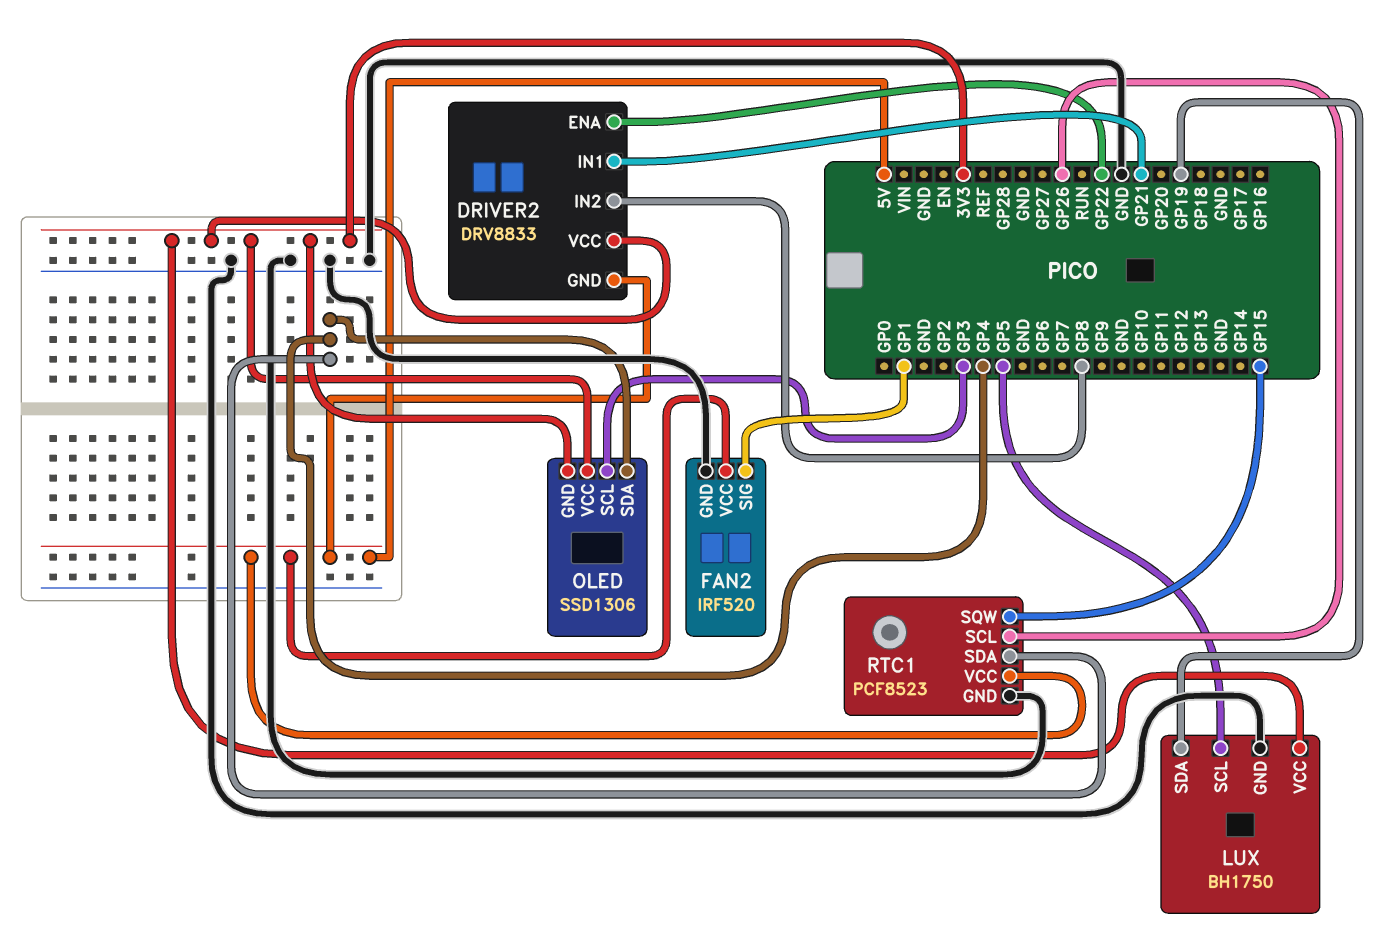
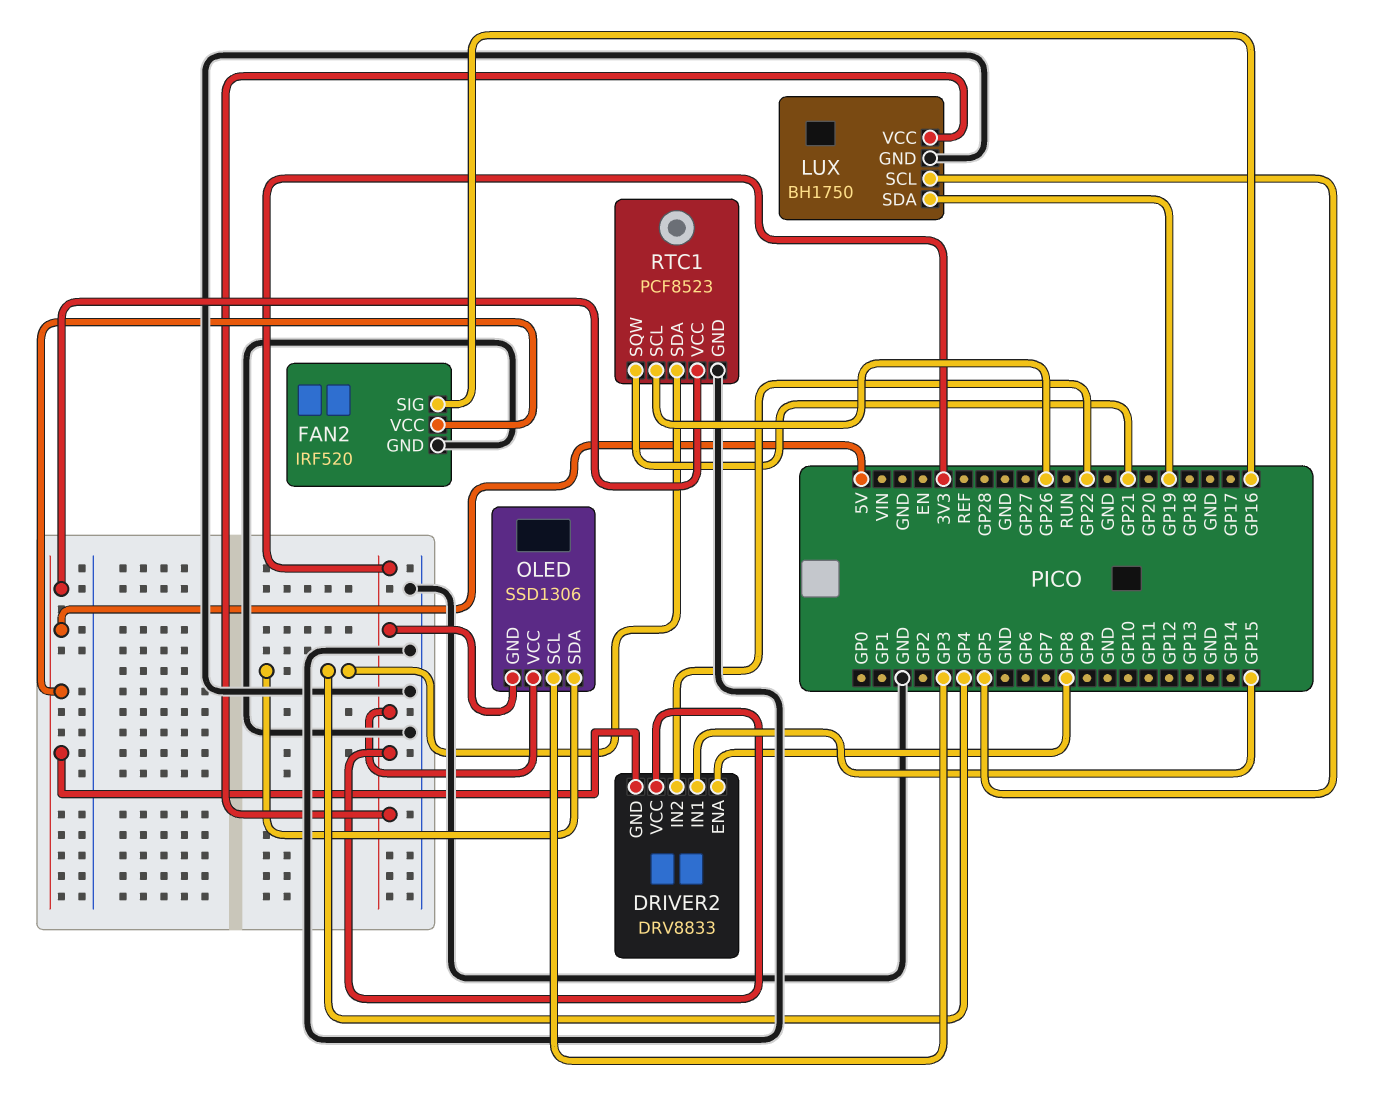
DRIVER2 pin ENA: GP22 -> GP8
DRIVER2 pin IN1: GP21 -> GP15
DRIVER2 pin IN2: GP8 -> GP22
FAN2 pin SIG: GP1 -> GP16
RTC1 pin SQW: GP15 -> GP21

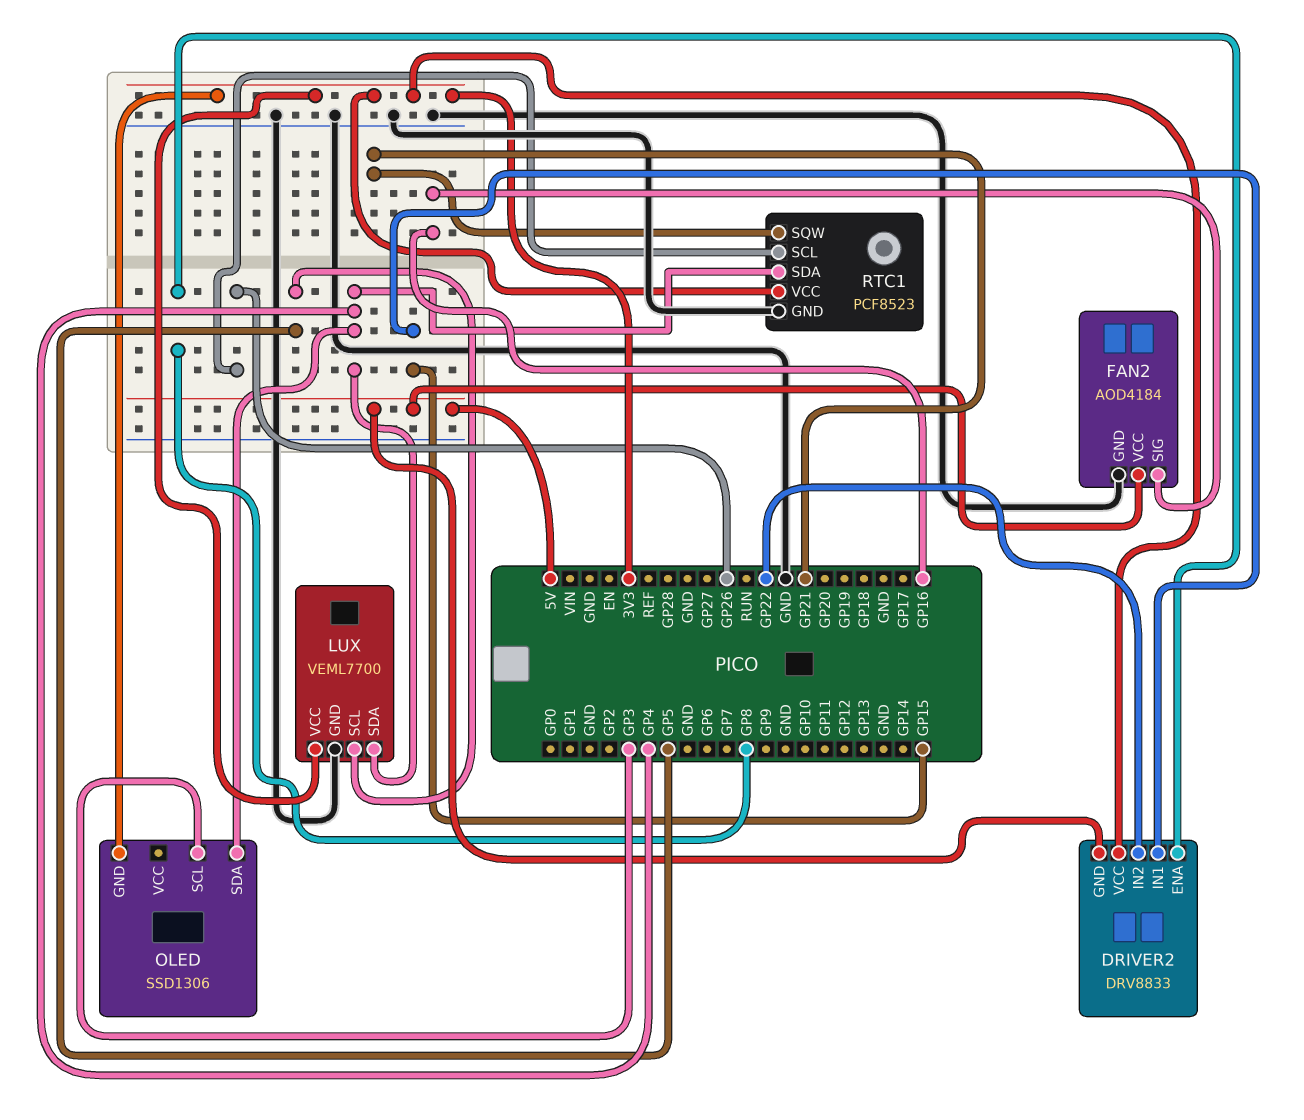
FAN2: IRF520 -> AOD4184
LUX: BH1750 -> VEML7700
LUX pin SDA: GP19 -> GP4
OLED pin VCC: 3V3 -> none
RTC1 pin VCC: 5V -> 3V3

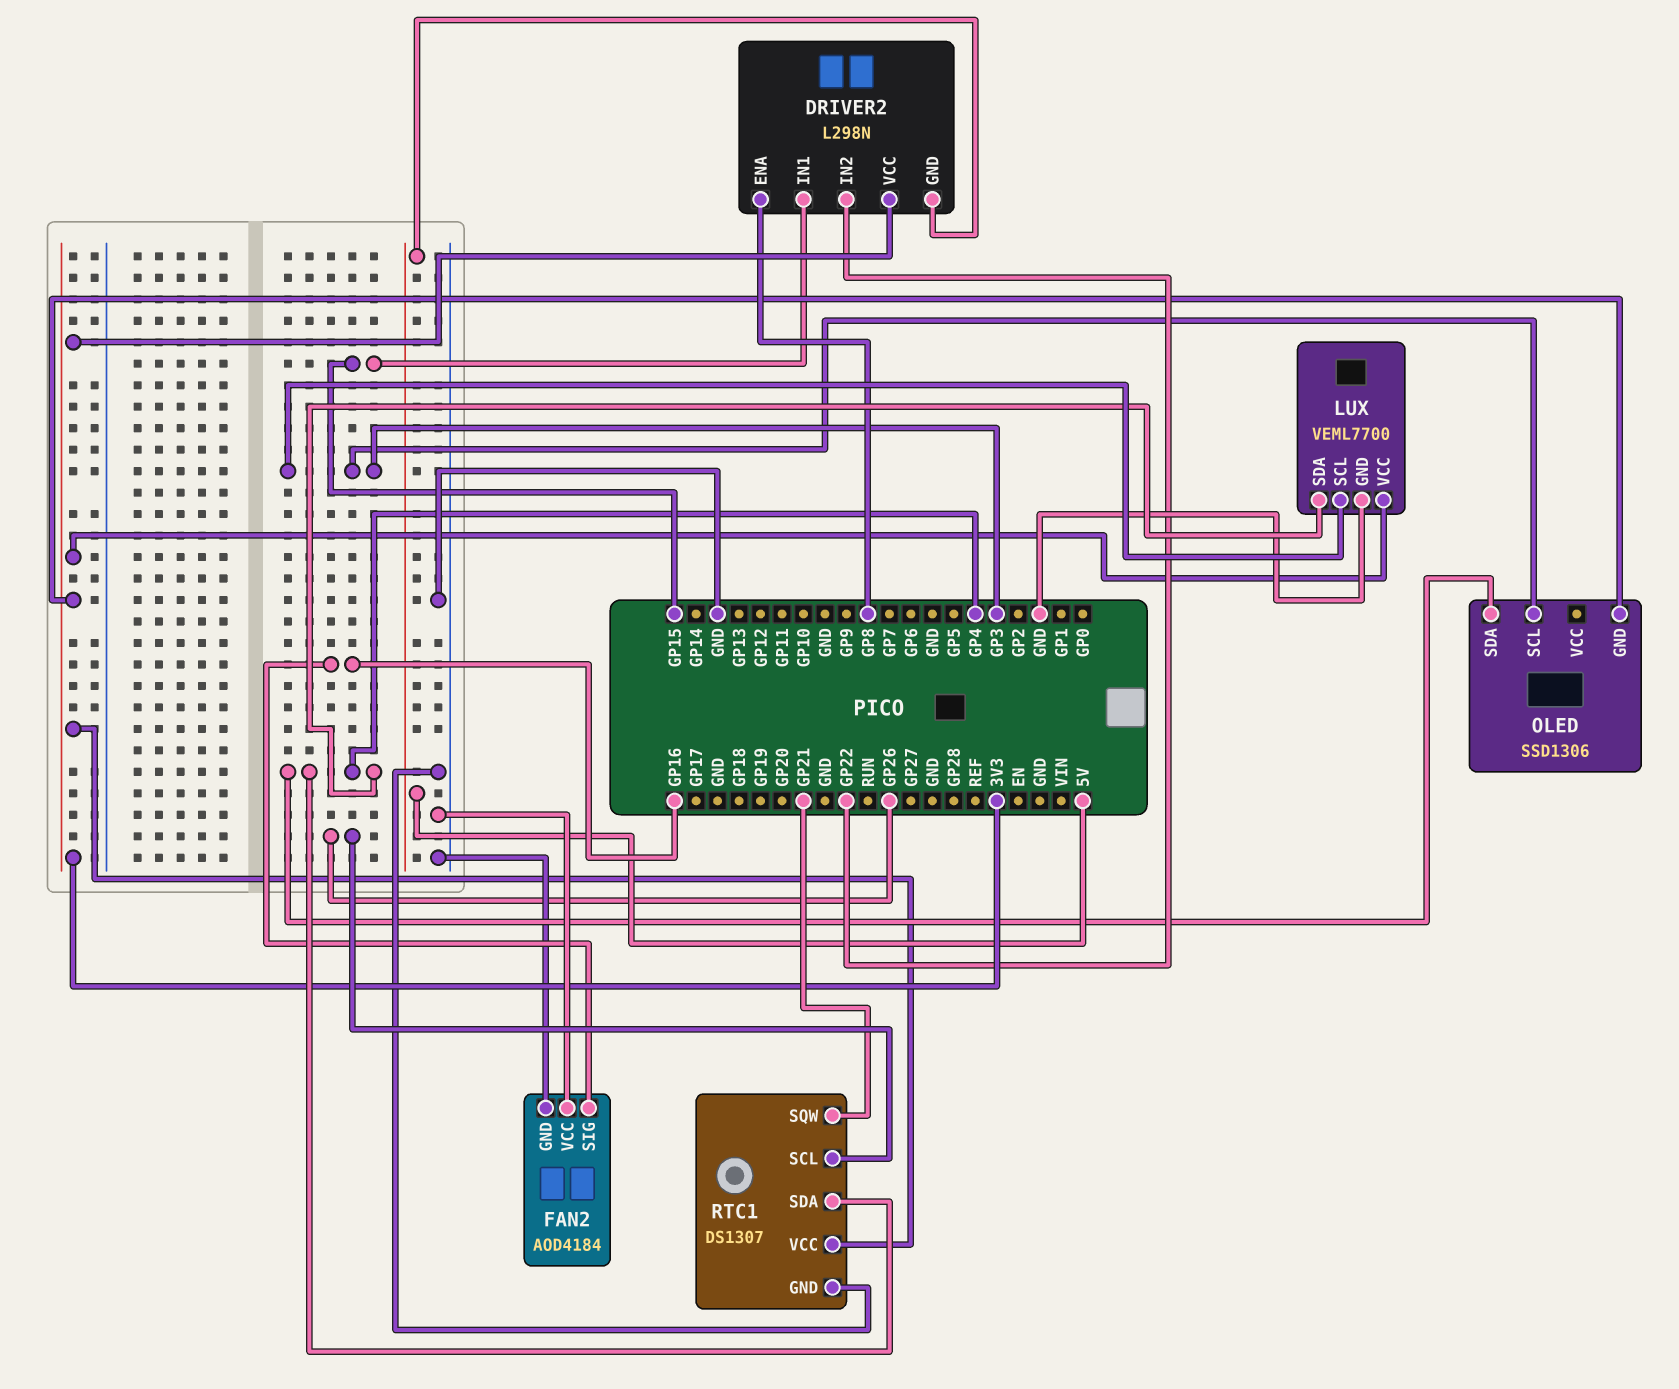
DRIVER2: DRV8833 -> L298N
FAN2 pin VCC: 5V -> GND
LUX pin SCL: GP5 -> GP3
RTC1: PCF8523 -> DS1307

